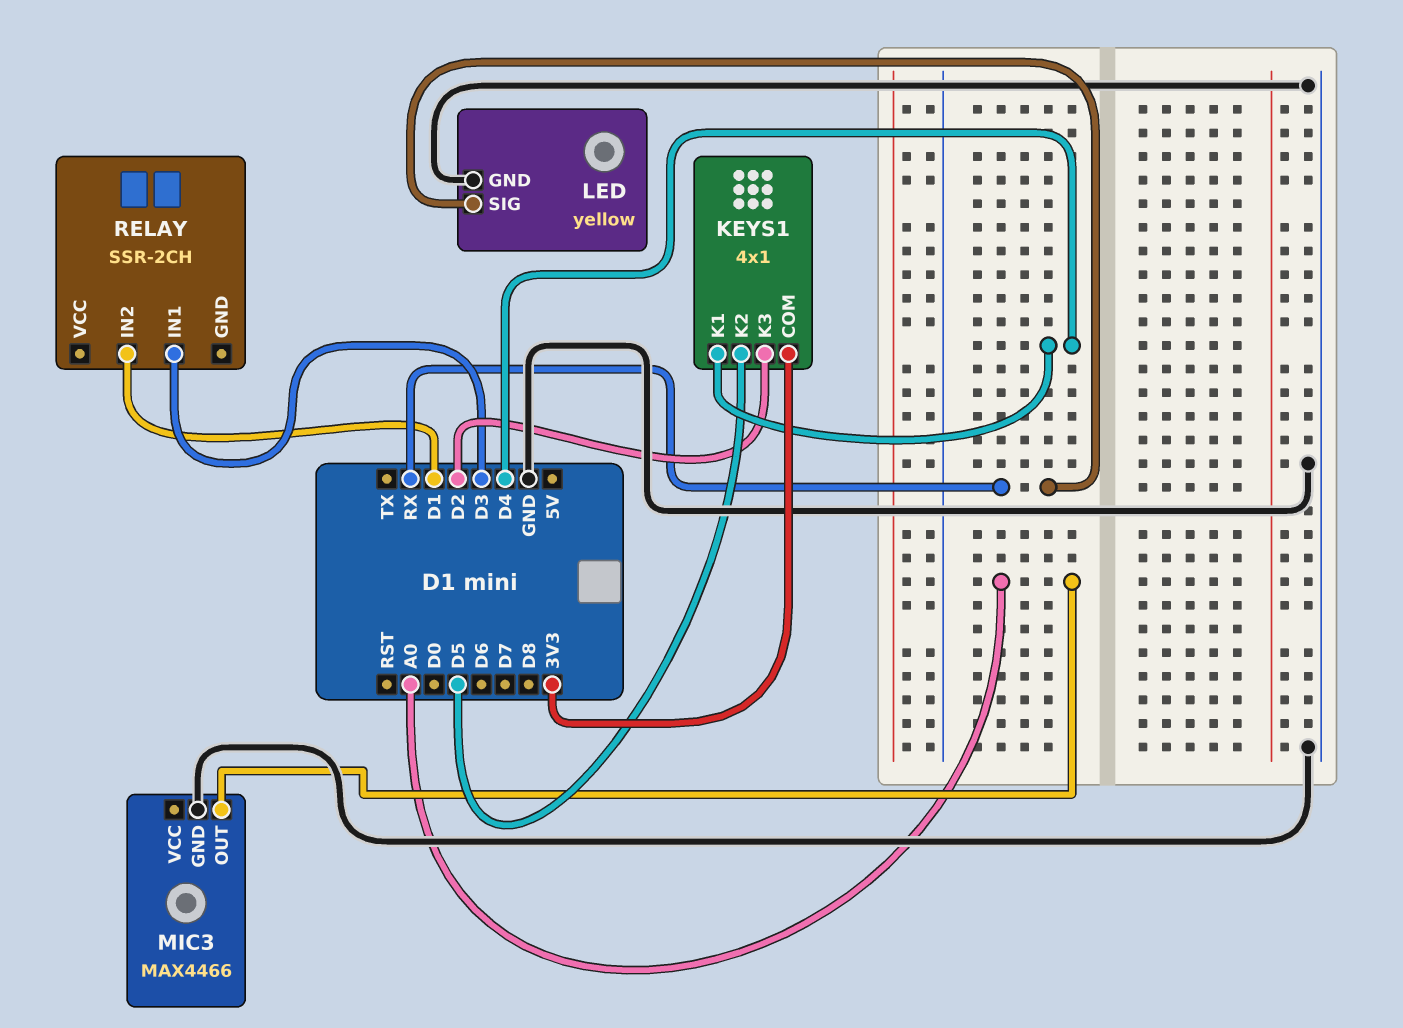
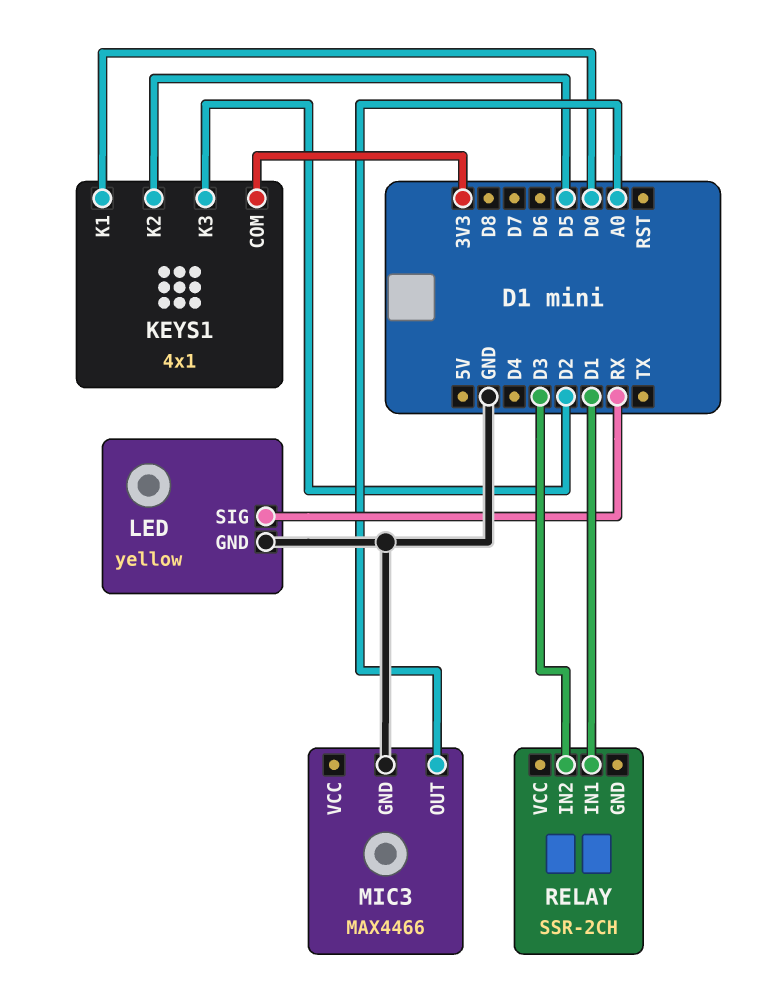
KEYS1 pin K1: D4 -> D0
RELAY pin IN1: D3 -> D1
RELAY pin IN2: D1 -> D3

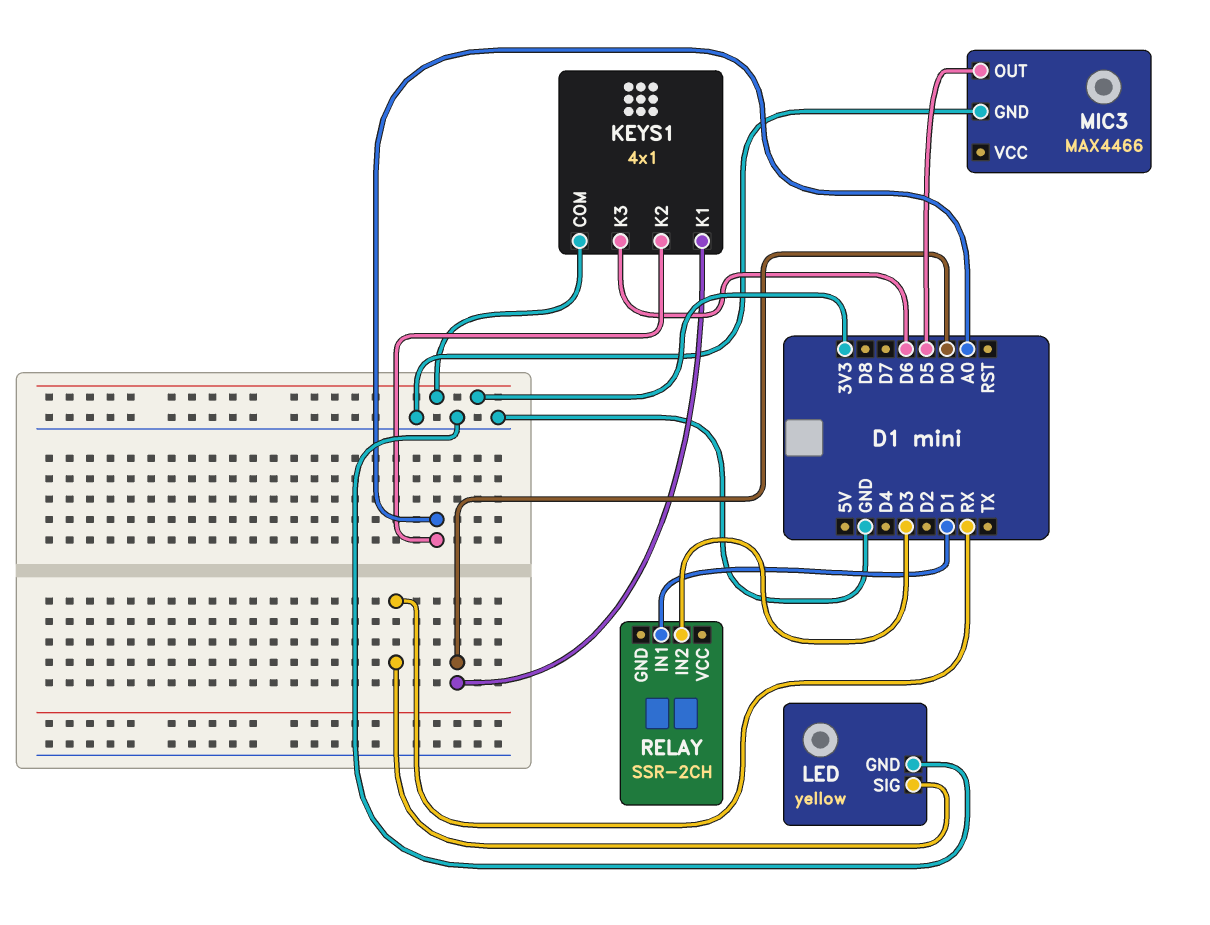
KEYS1 pin K2: D5 -> A0
KEYS1 pin K3: D2 -> D6
MIC3 pin OUT: A0 -> D5

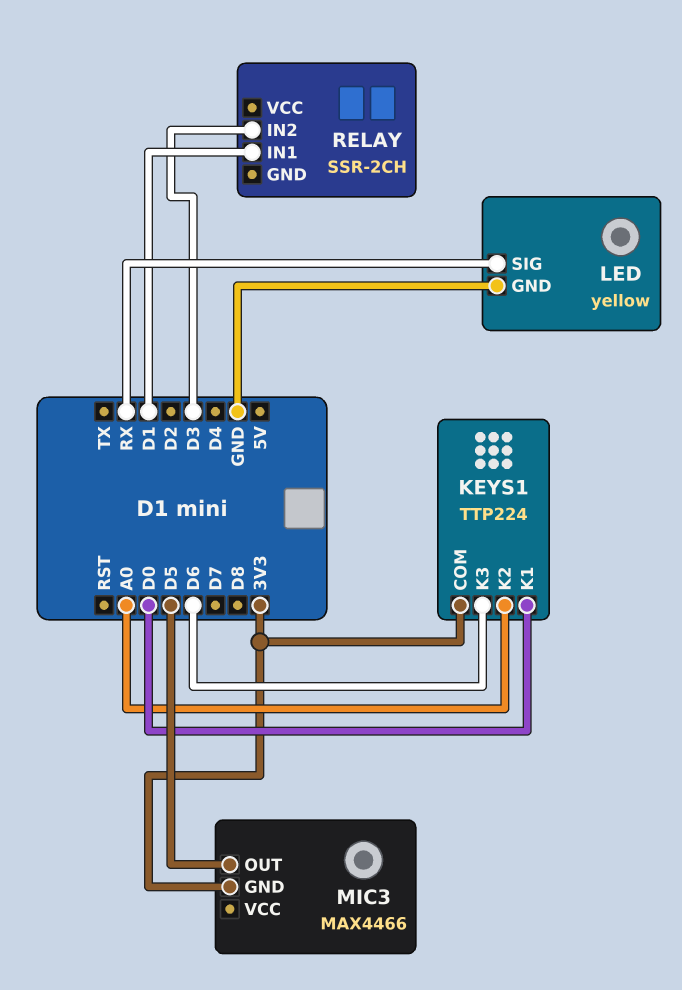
KEYS1: 4x1 -> TTP224
MIC3 pin GND: GND -> 3V3

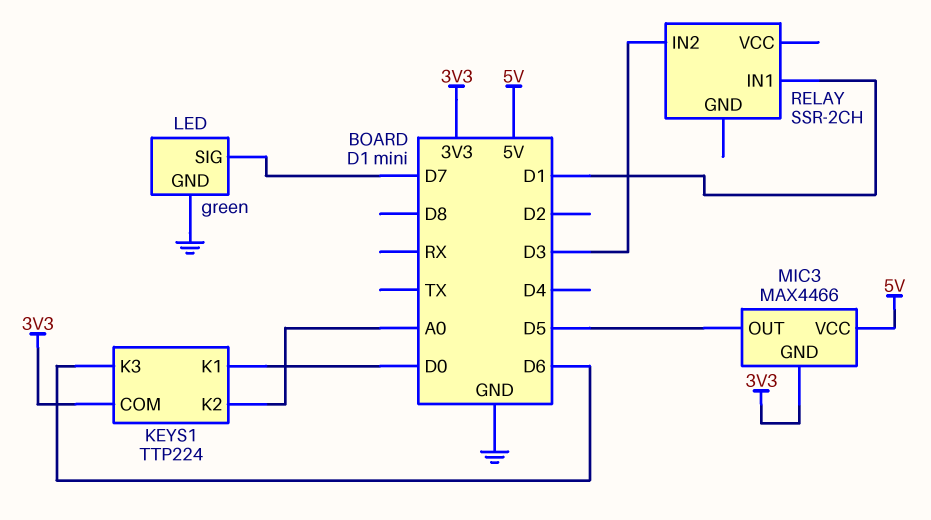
LED: yellow -> green
LED pin SIG: RX -> D7
MIC3 pin VCC: none -> 5V

